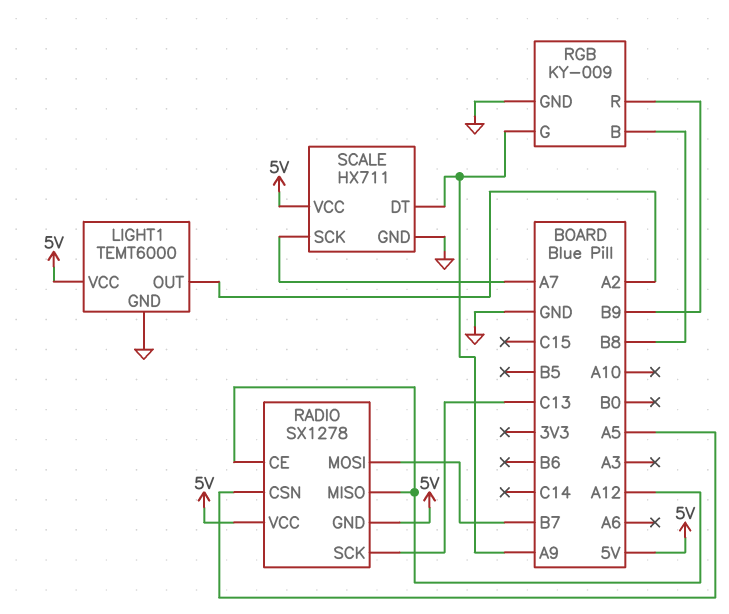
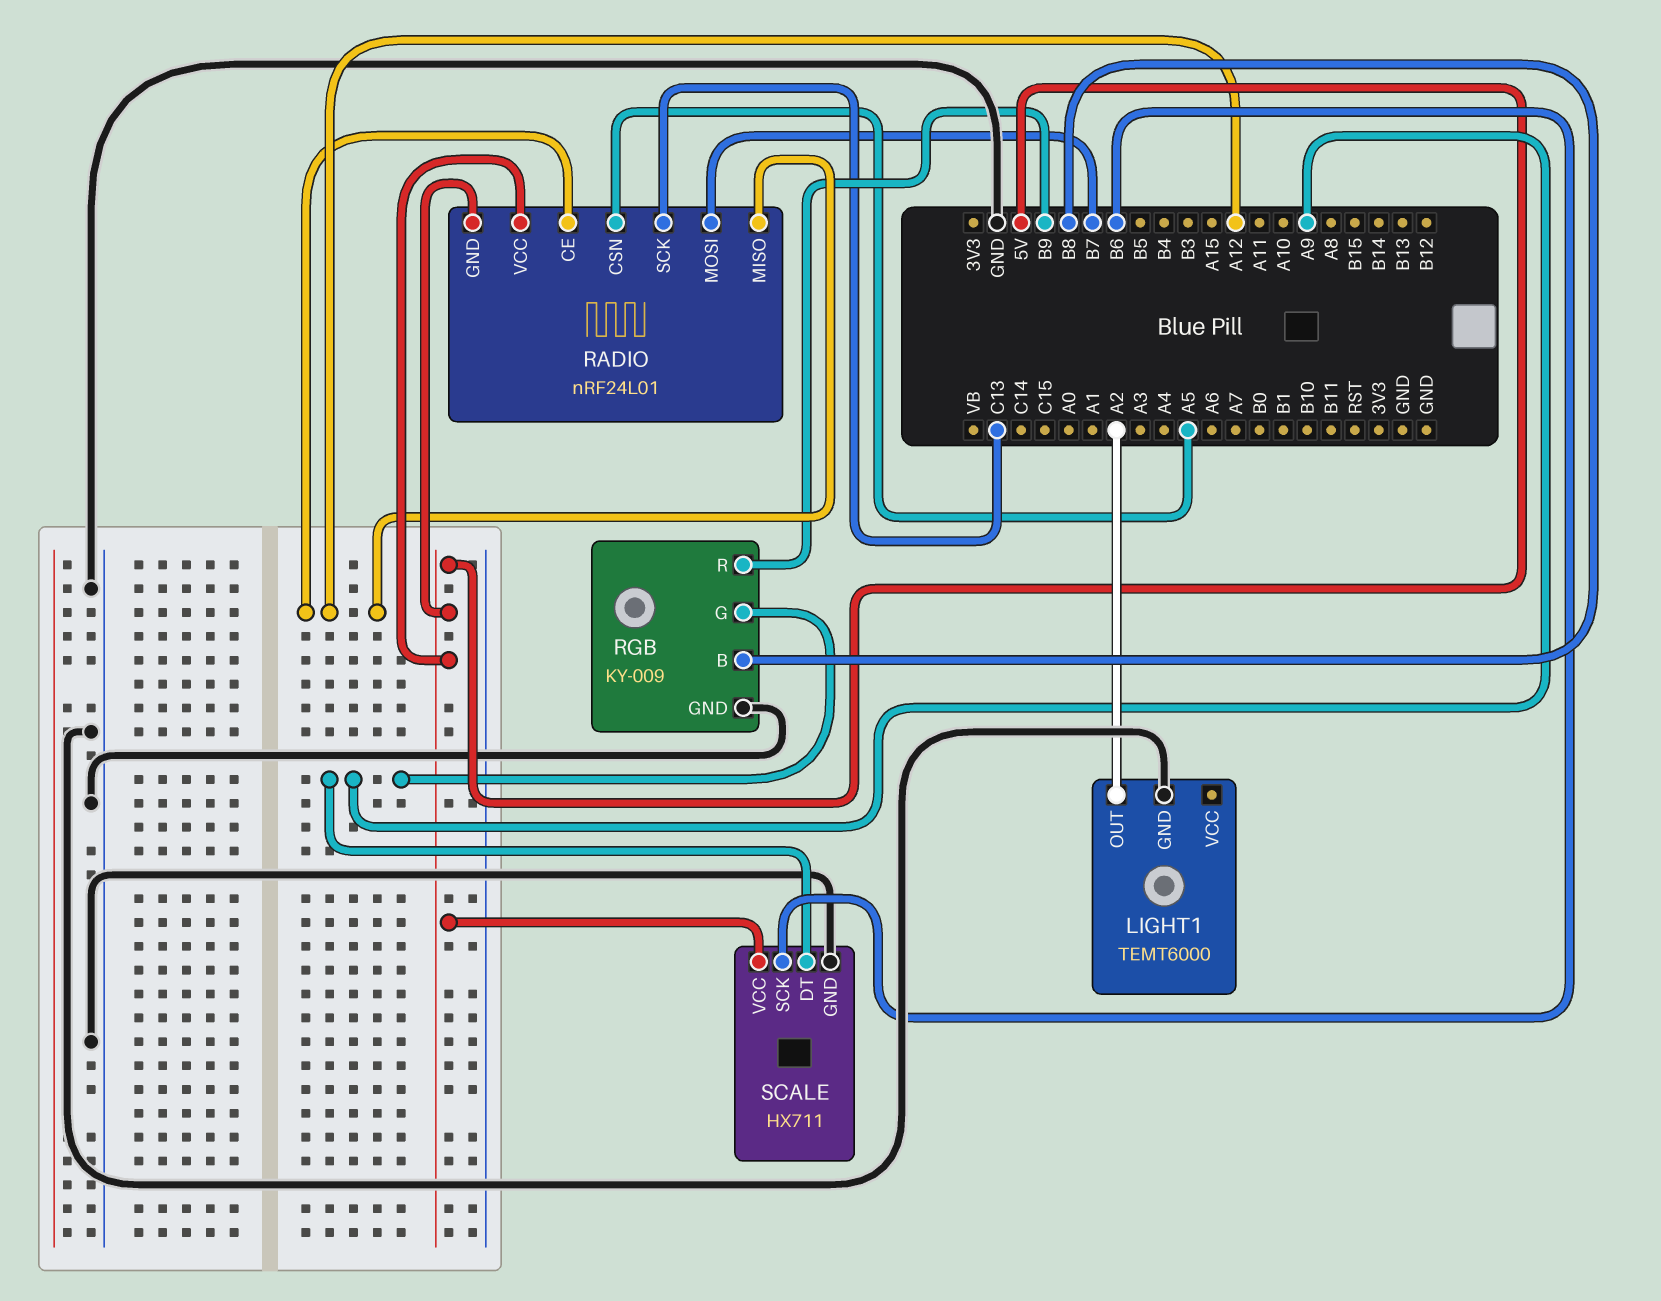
LIGHT1 pin VCC: 5V -> none
RADIO: SX1278 -> nRF24L01
SCALE pin SCK: A7 -> B6

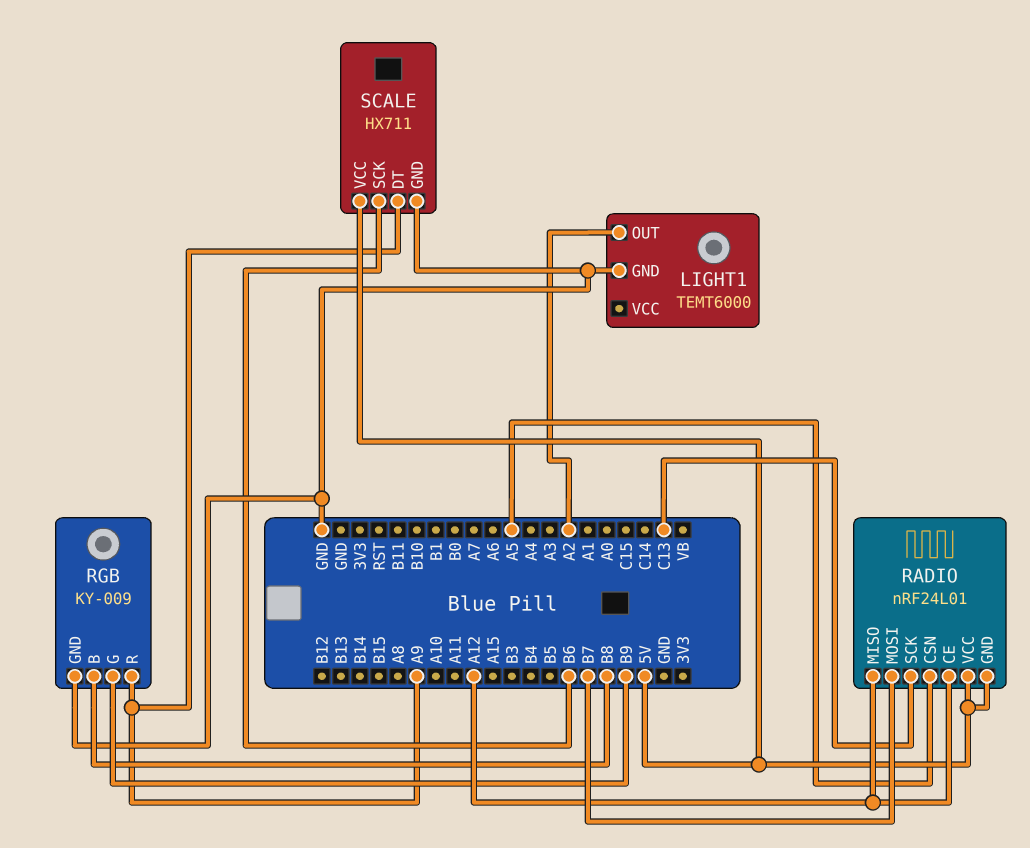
RGB pin G: A9 -> B9
RGB pin R: B9 -> A9

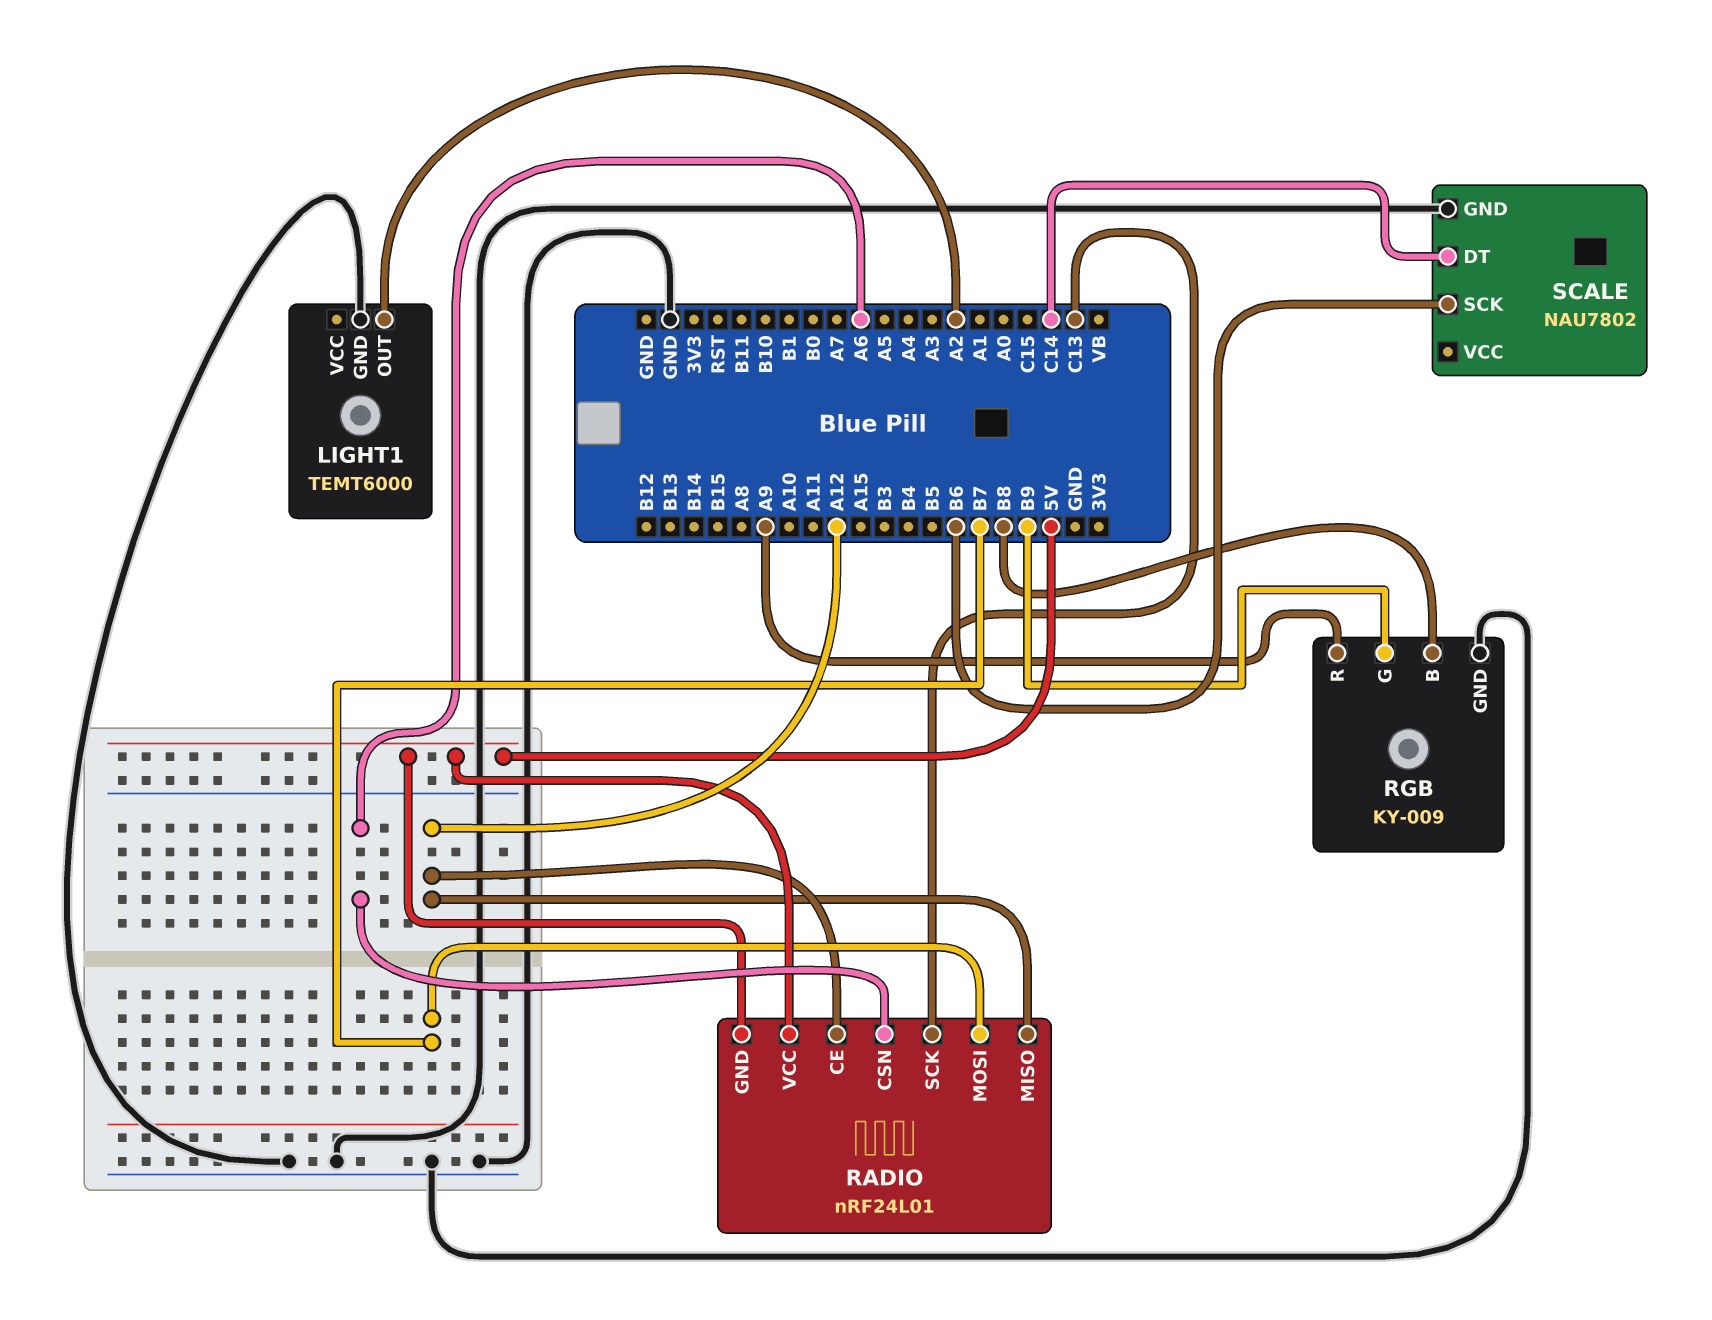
RADIO pin CSN: A5 -> A6
SCALE: HX711 -> NAU7802
SCALE pin DT: A9 -> C14
SCALE pin VCC: 5V -> none

